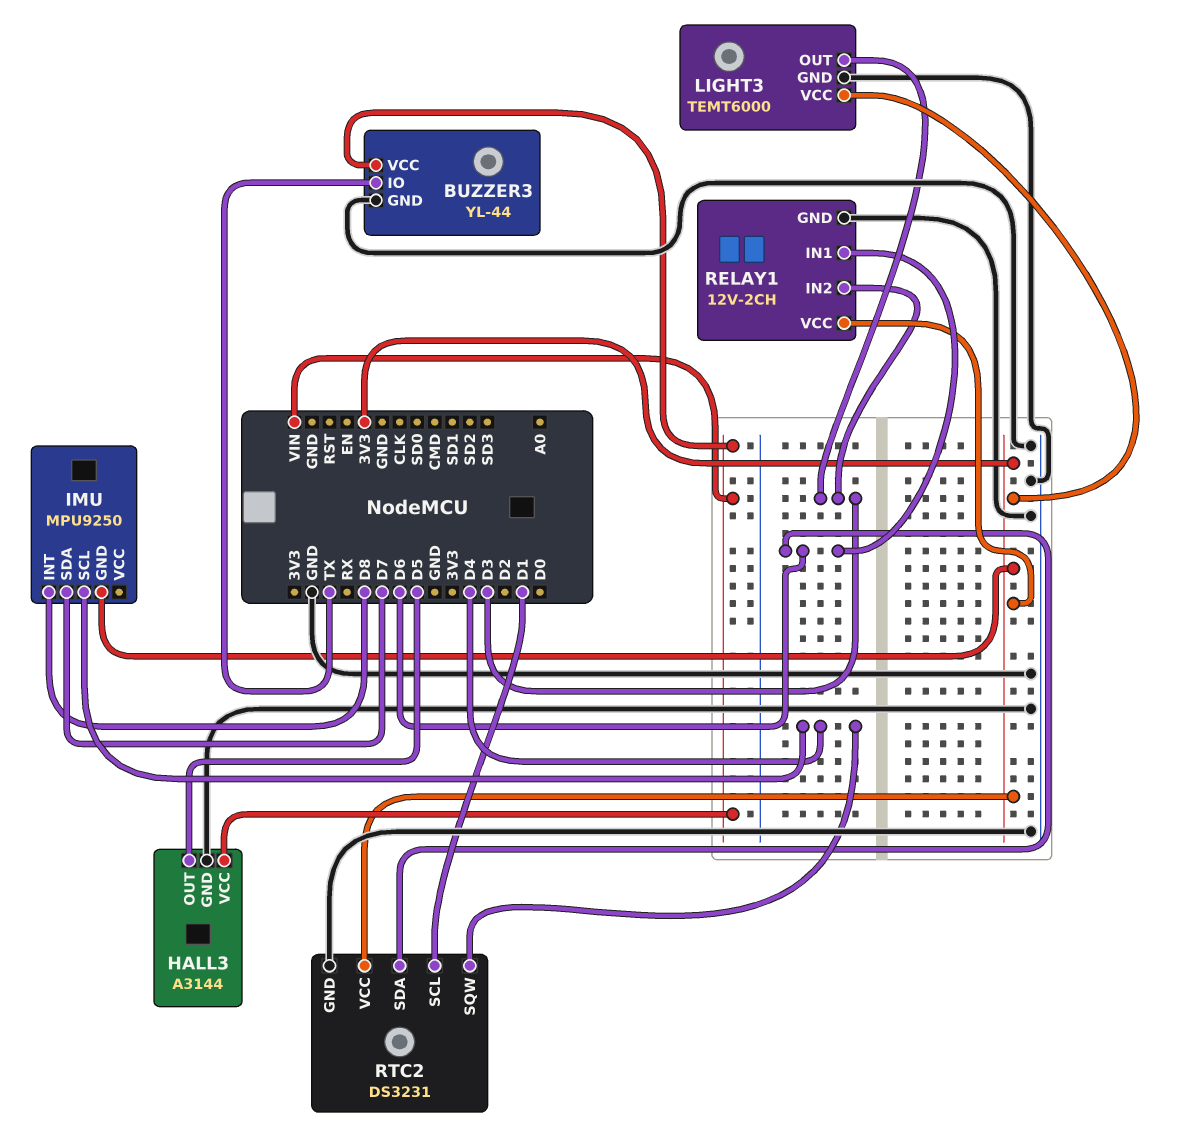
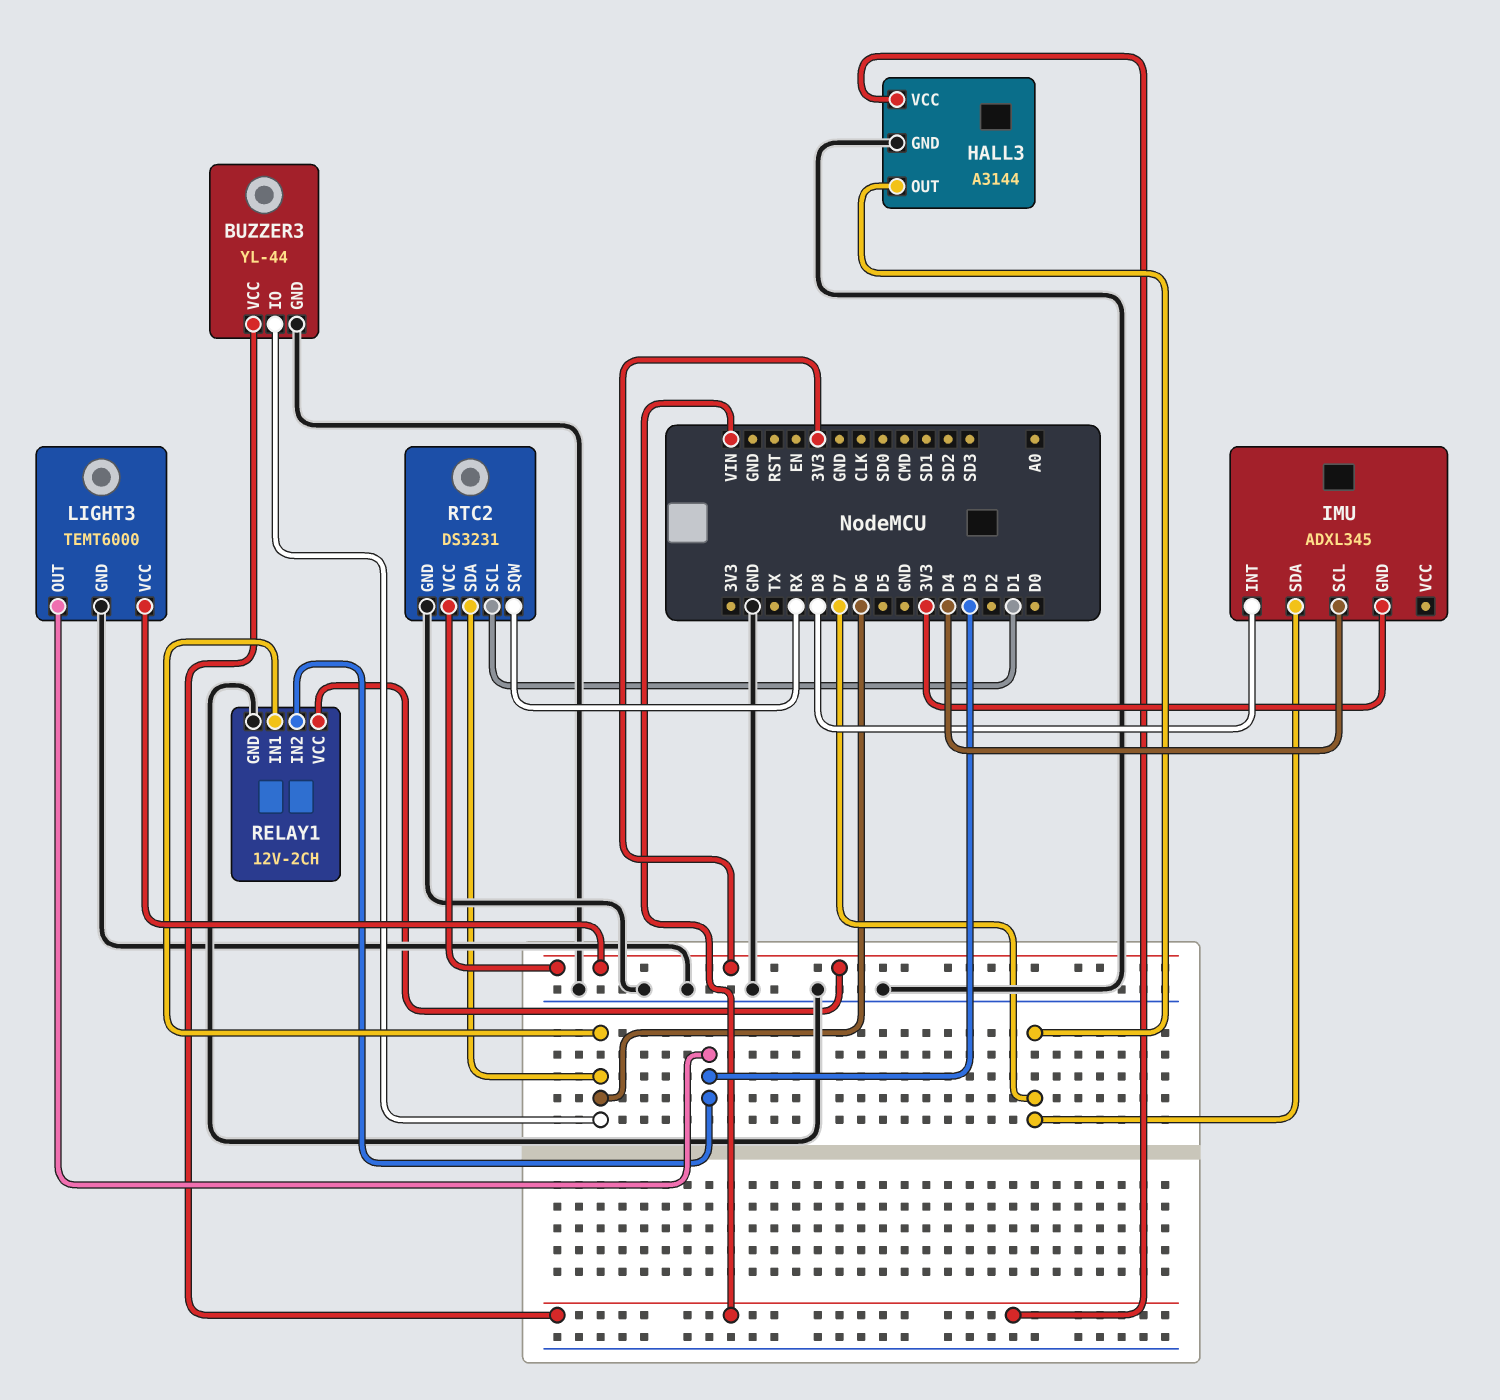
BUZZER3 pin IO: TX -> D6
HALL3 pin OUT: D5 -> D7
IMU: MPU9250 -> ADXL345
RTC2 pin SQW: D4 -> RX

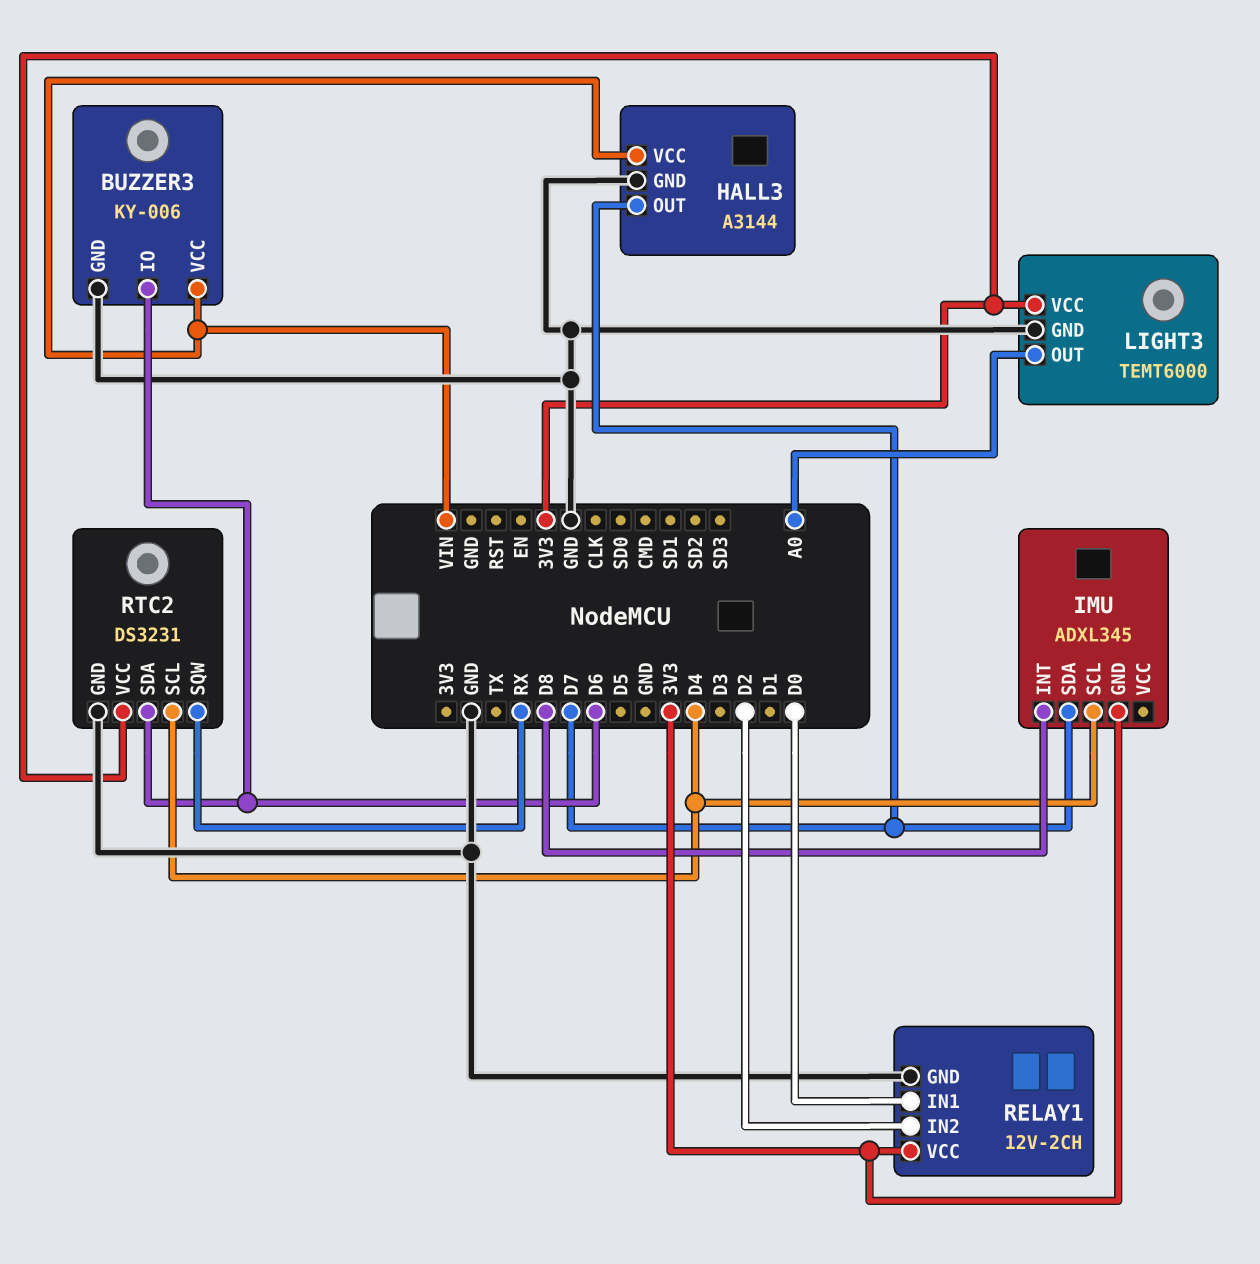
BUZZER3: YL-44 -> KY-006
LIGHT3 pin OUT: D3 -> A0
RELAY1 pin IN1: D6 -> D0
RELAY1 pin IN2: D3 -> D2
RTC2 pin SCL: D1 -> D4

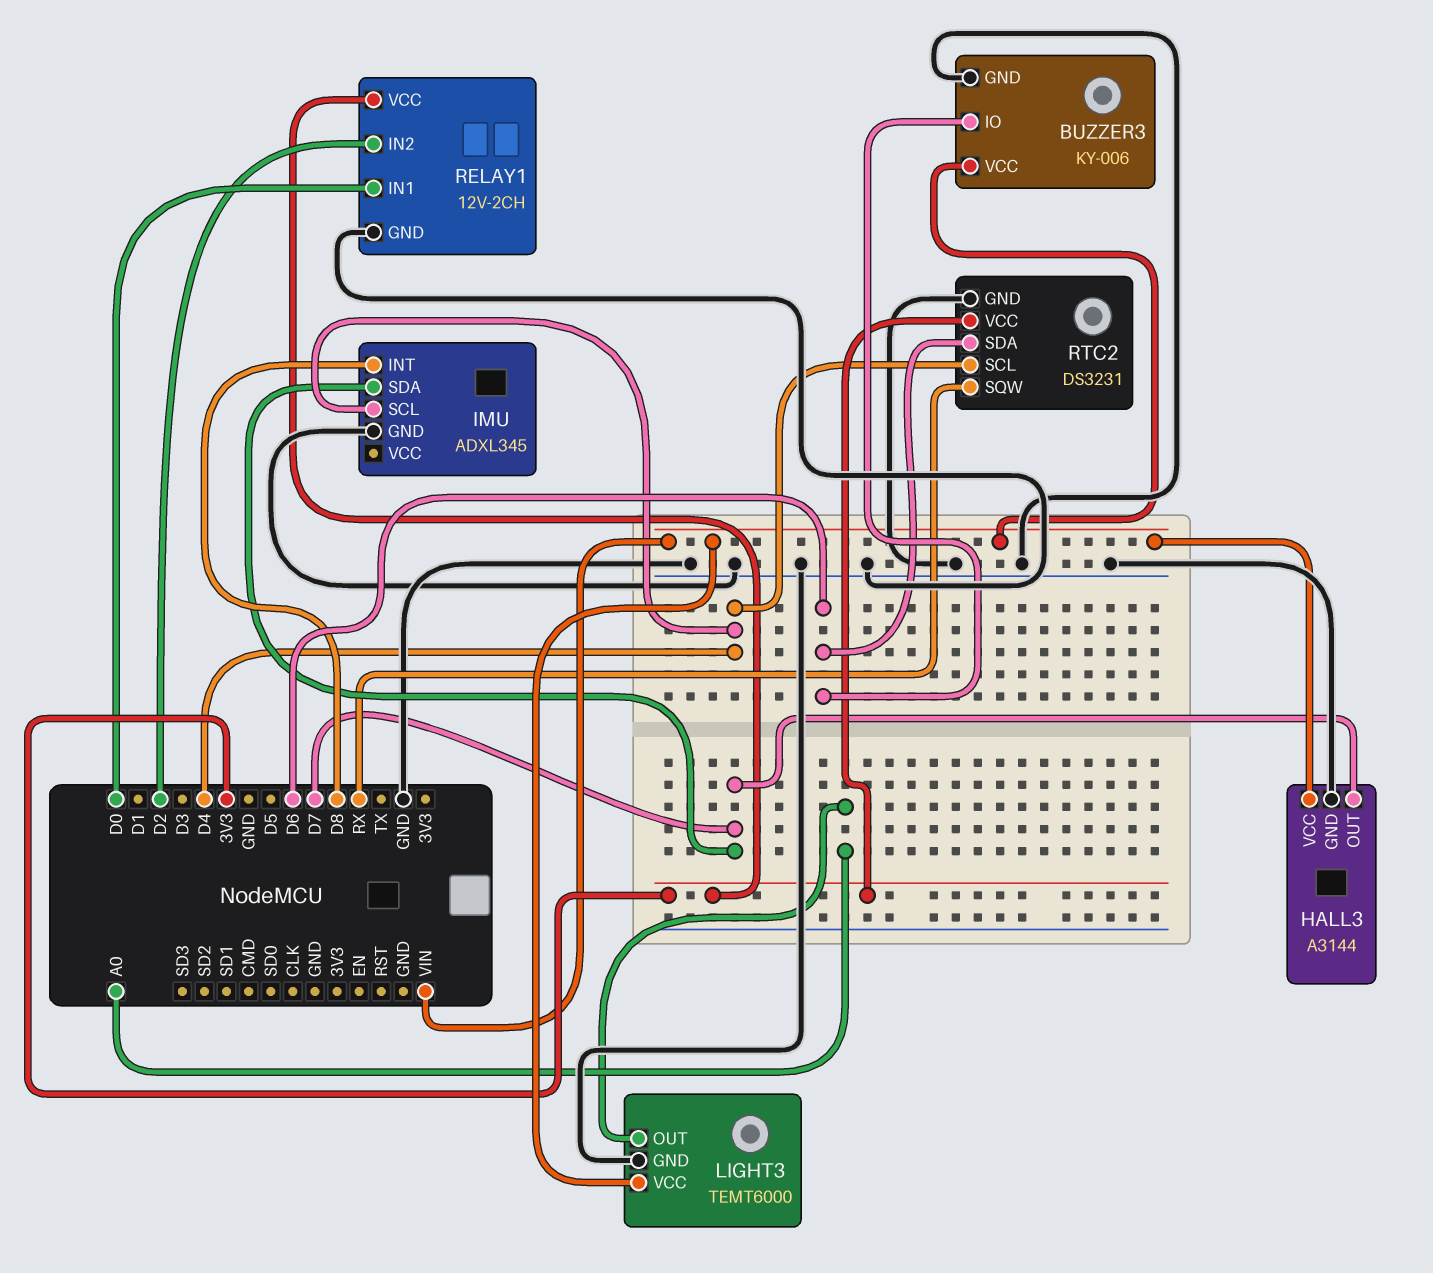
IMU pin GND: 3V3 -> GND
LIGHT3 pin VCC: 3V3 -> VIN

